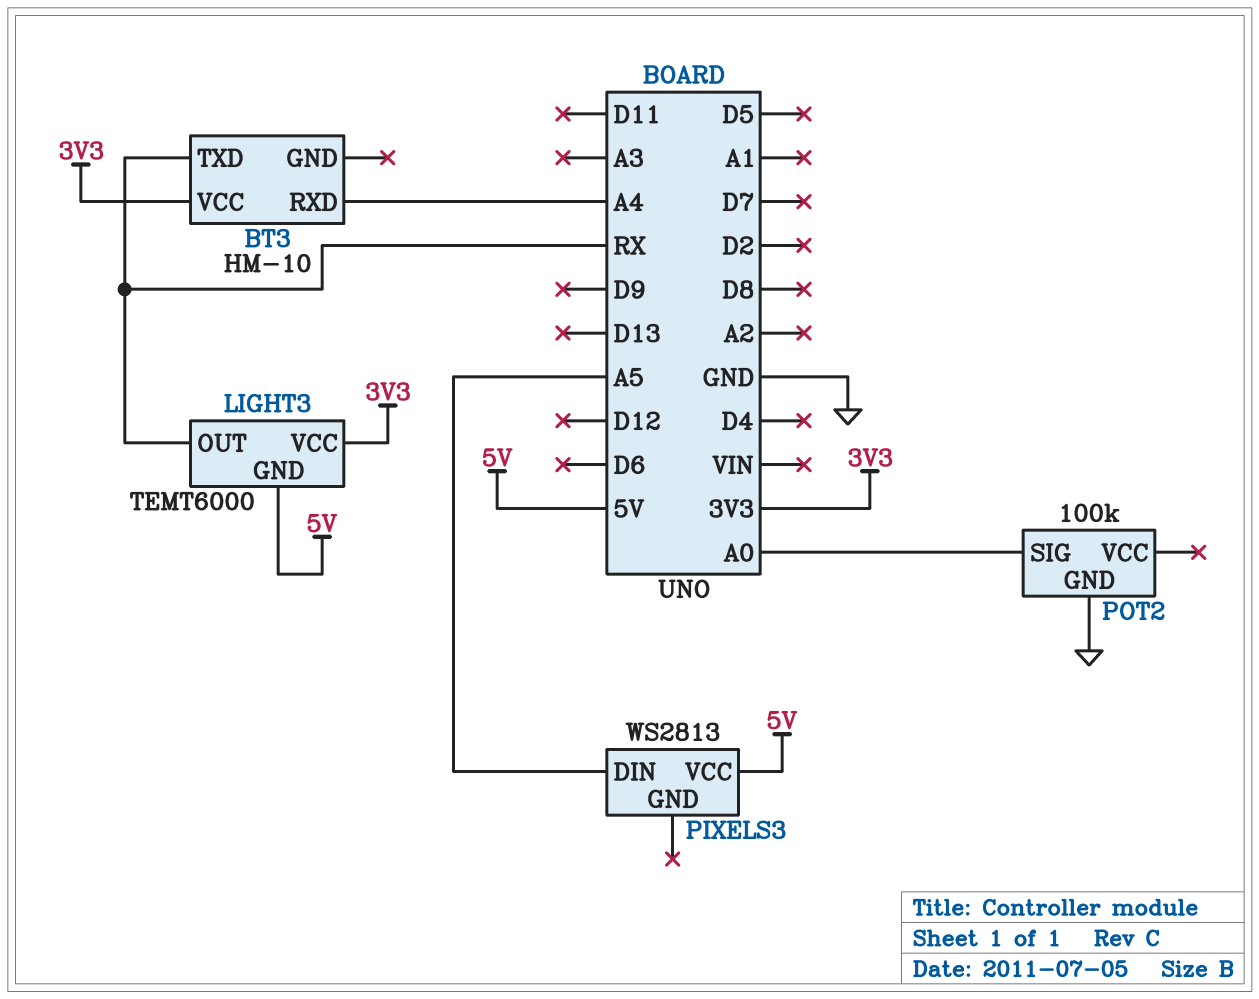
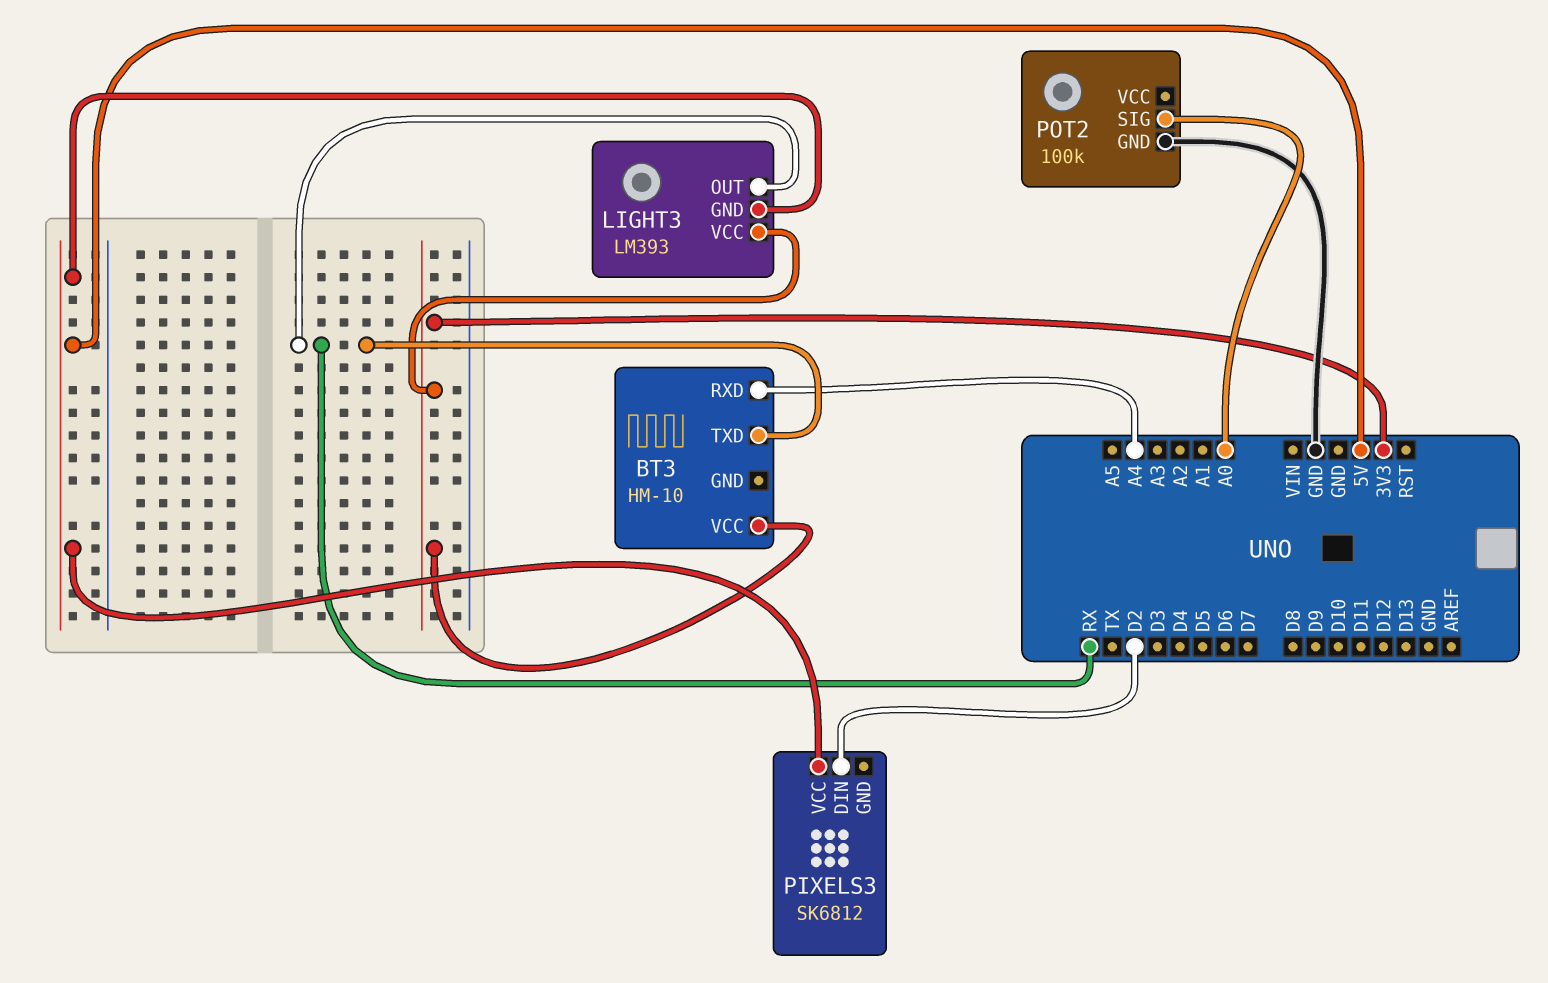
LIGHT3: TEMT6000 -> LM393
PIXELS3: WS2813 -> SK6812
PIXELS3 pin DIN: A5 -> D2

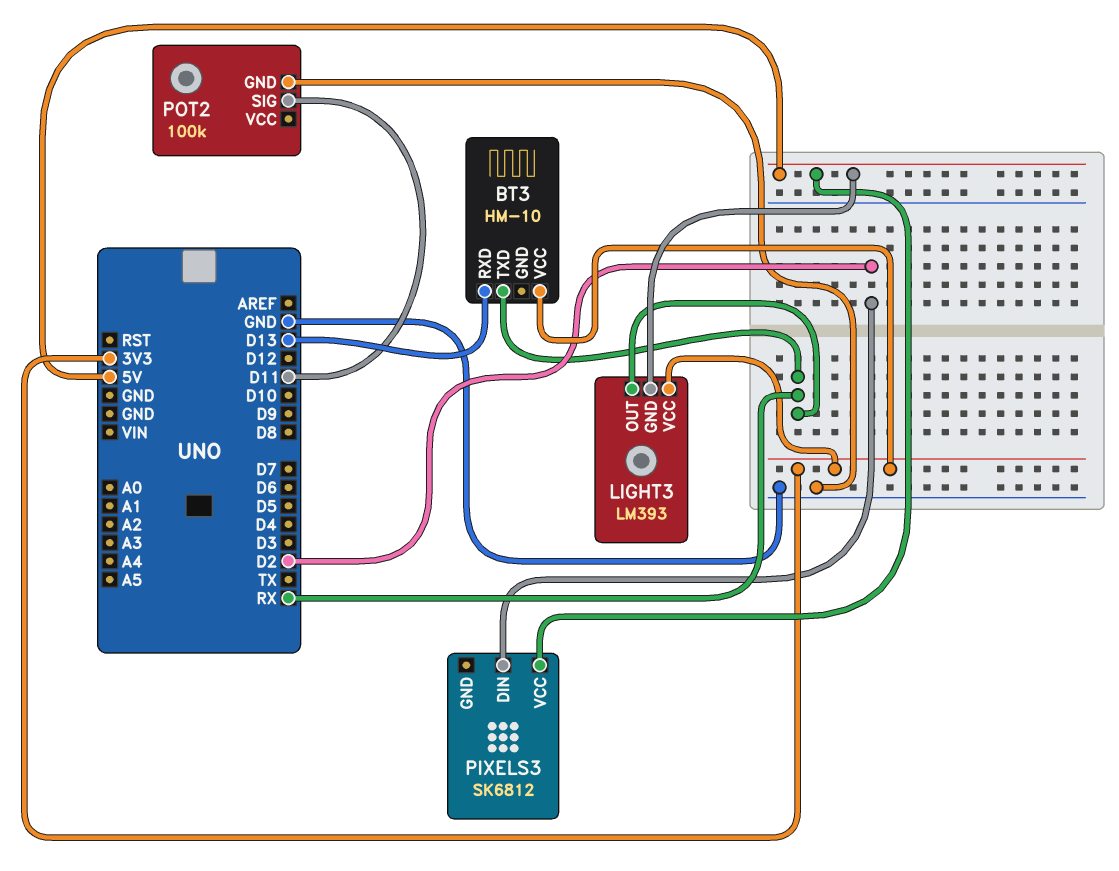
BT3 pin RXD: A4 -> D13
POT2 pin SIG: A0 -> D11

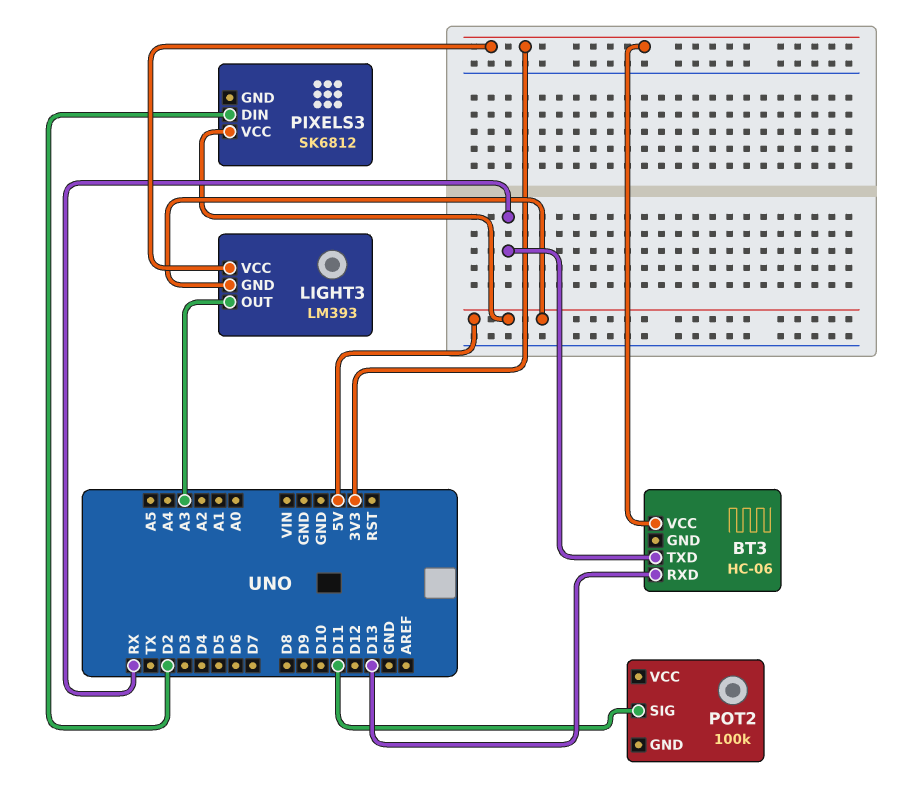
BT3: HM-10 -> HC-06
LIGHT3 pin OUT: RX -> A3
POT2 pin GND: GND -> none

